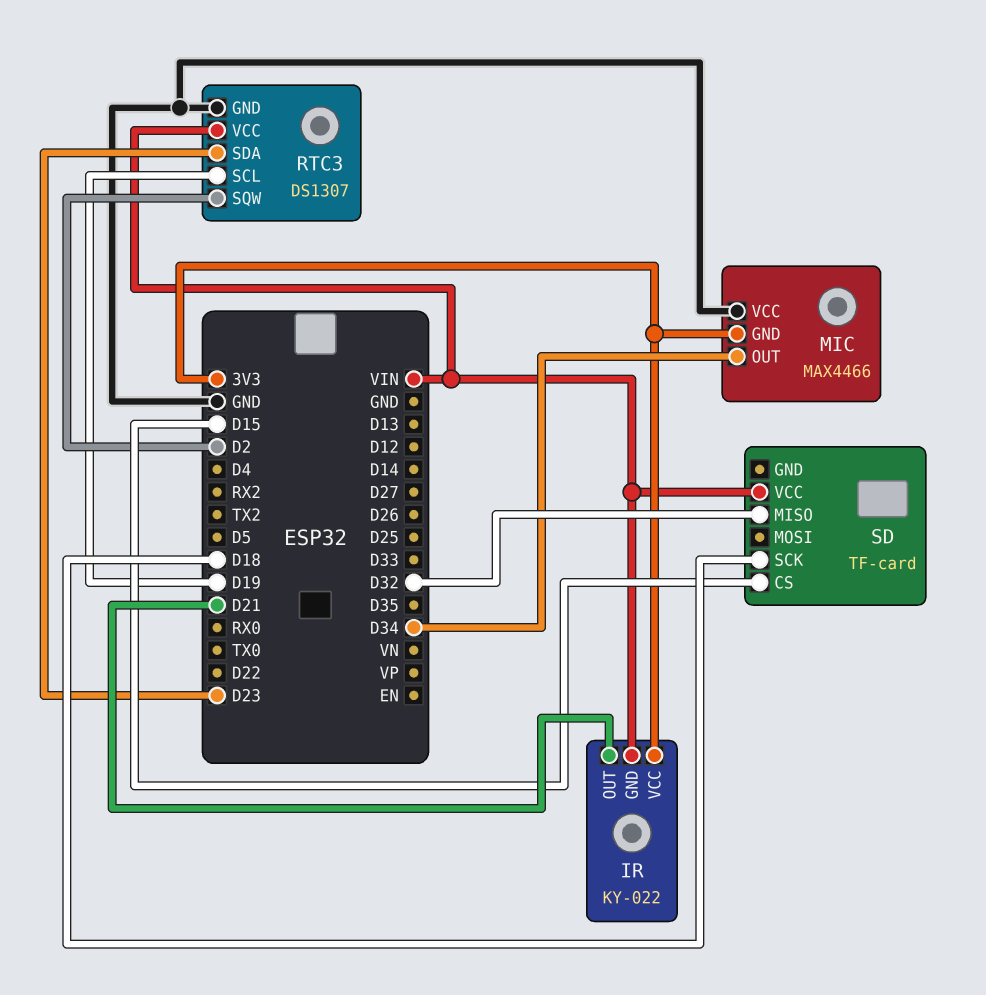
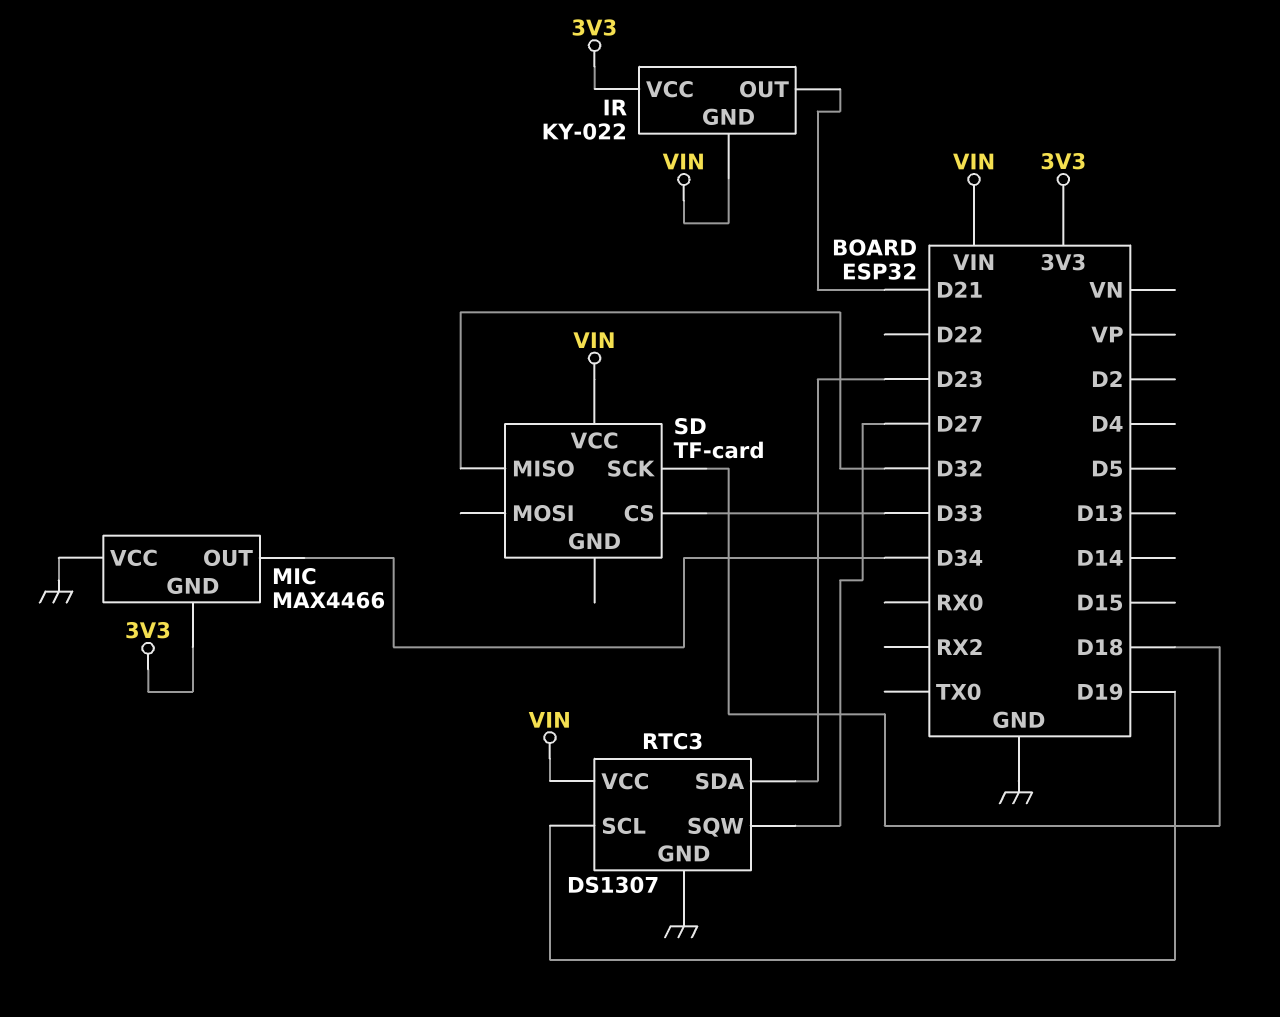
RTC3 pin SQW: D2 -> D27
SD pin CS: D15 -> D33

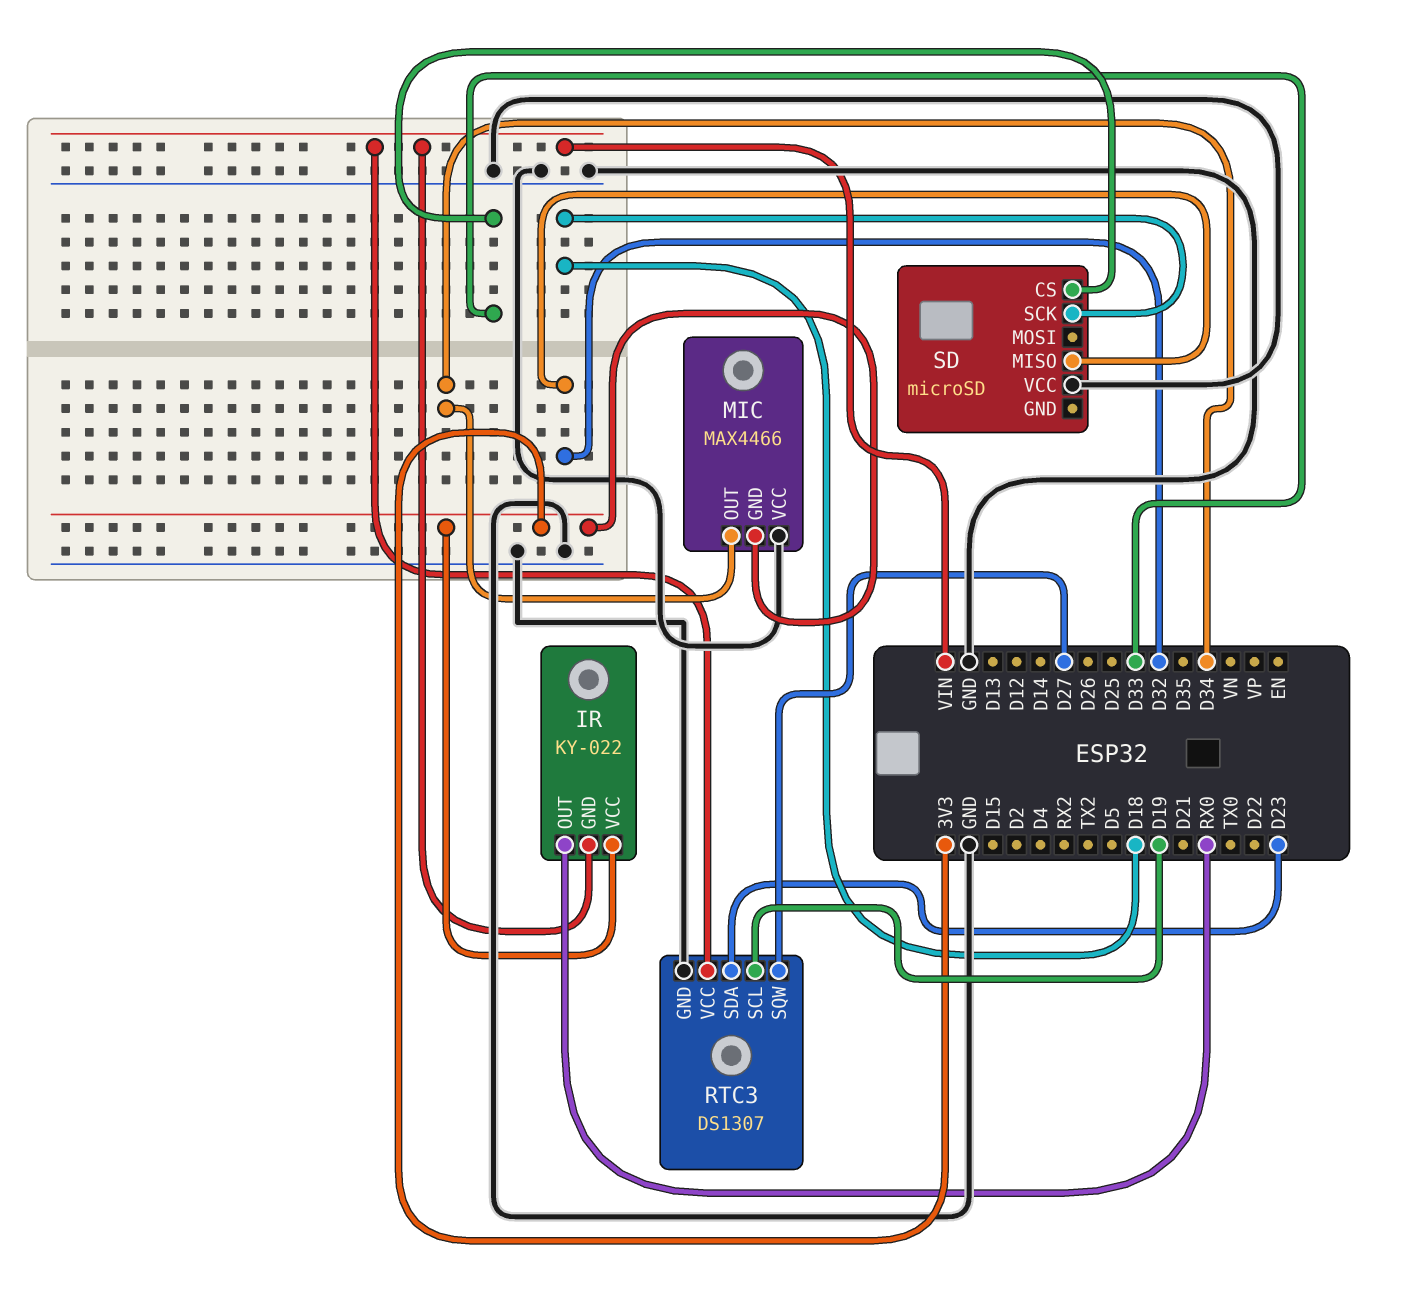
IR pin OUT: D21 -> RX0
SD: TF-card -> microSD
SD pin VCC: VIN -> GND

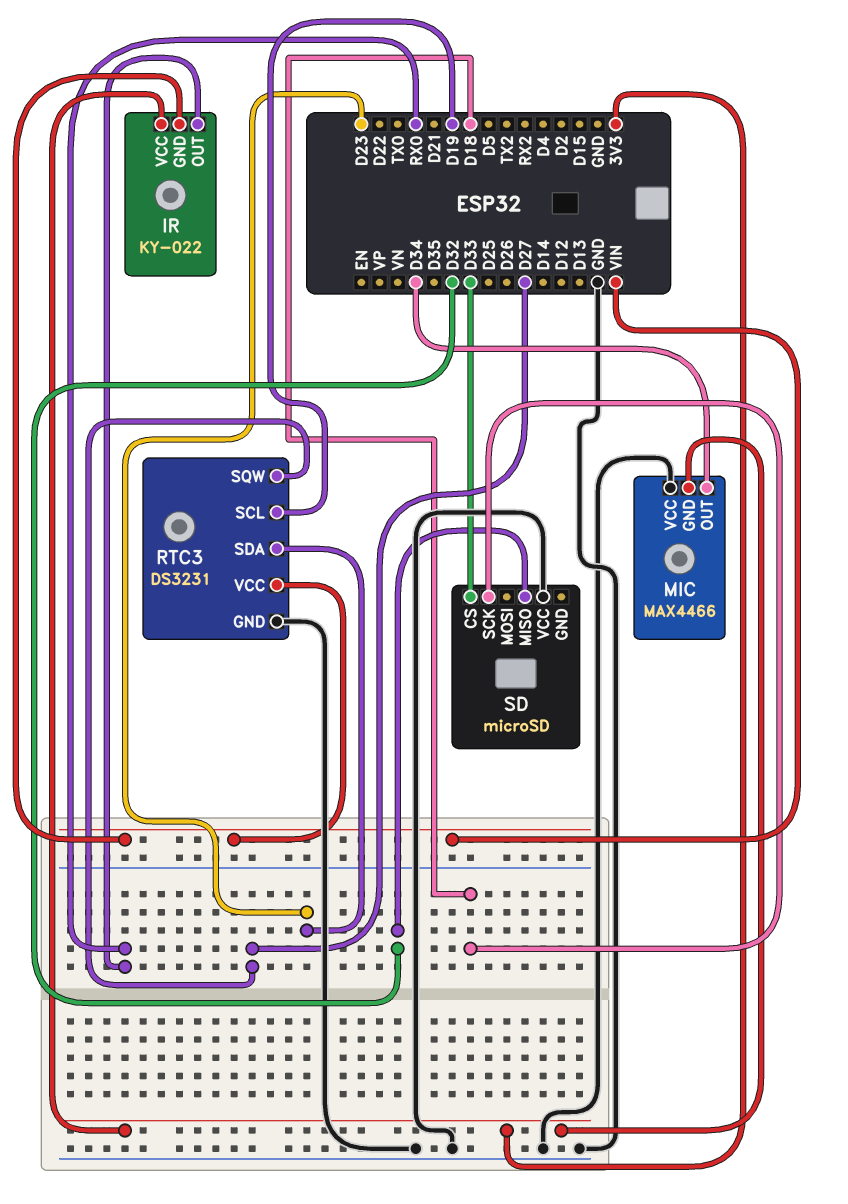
RTC3: DS1307 -> DS3231

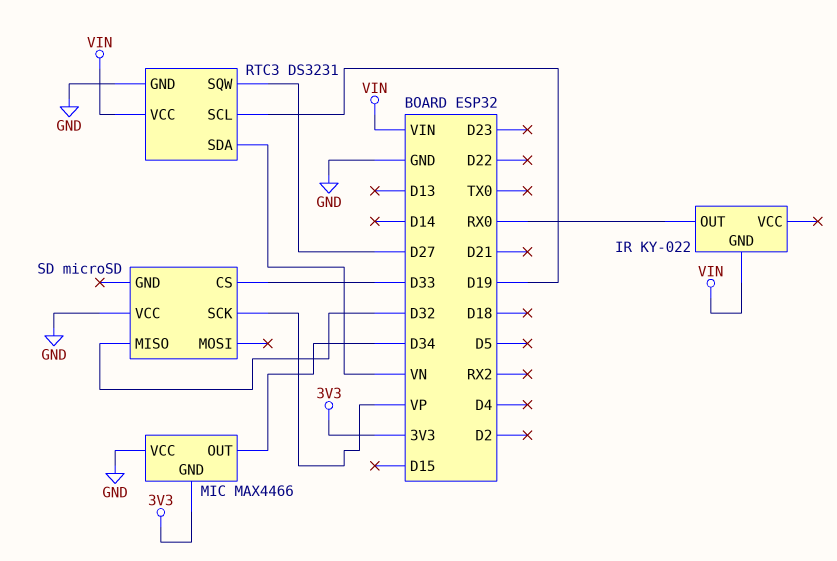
IR pin VCC: 3V3 -> none
RTC3 pin SDA: D23 -> VN
SD pin SCK: D18 -> VP

